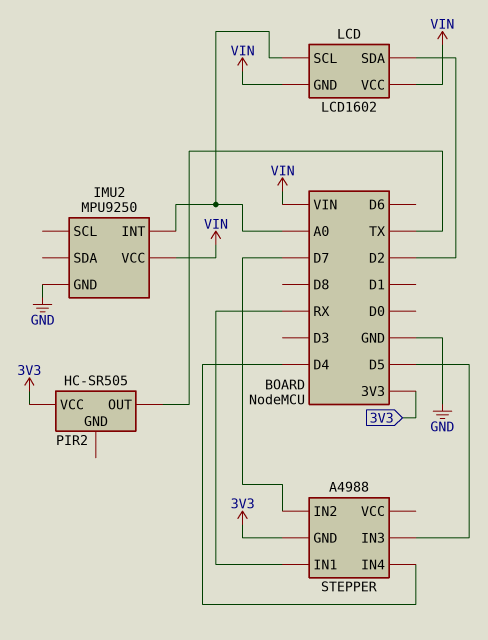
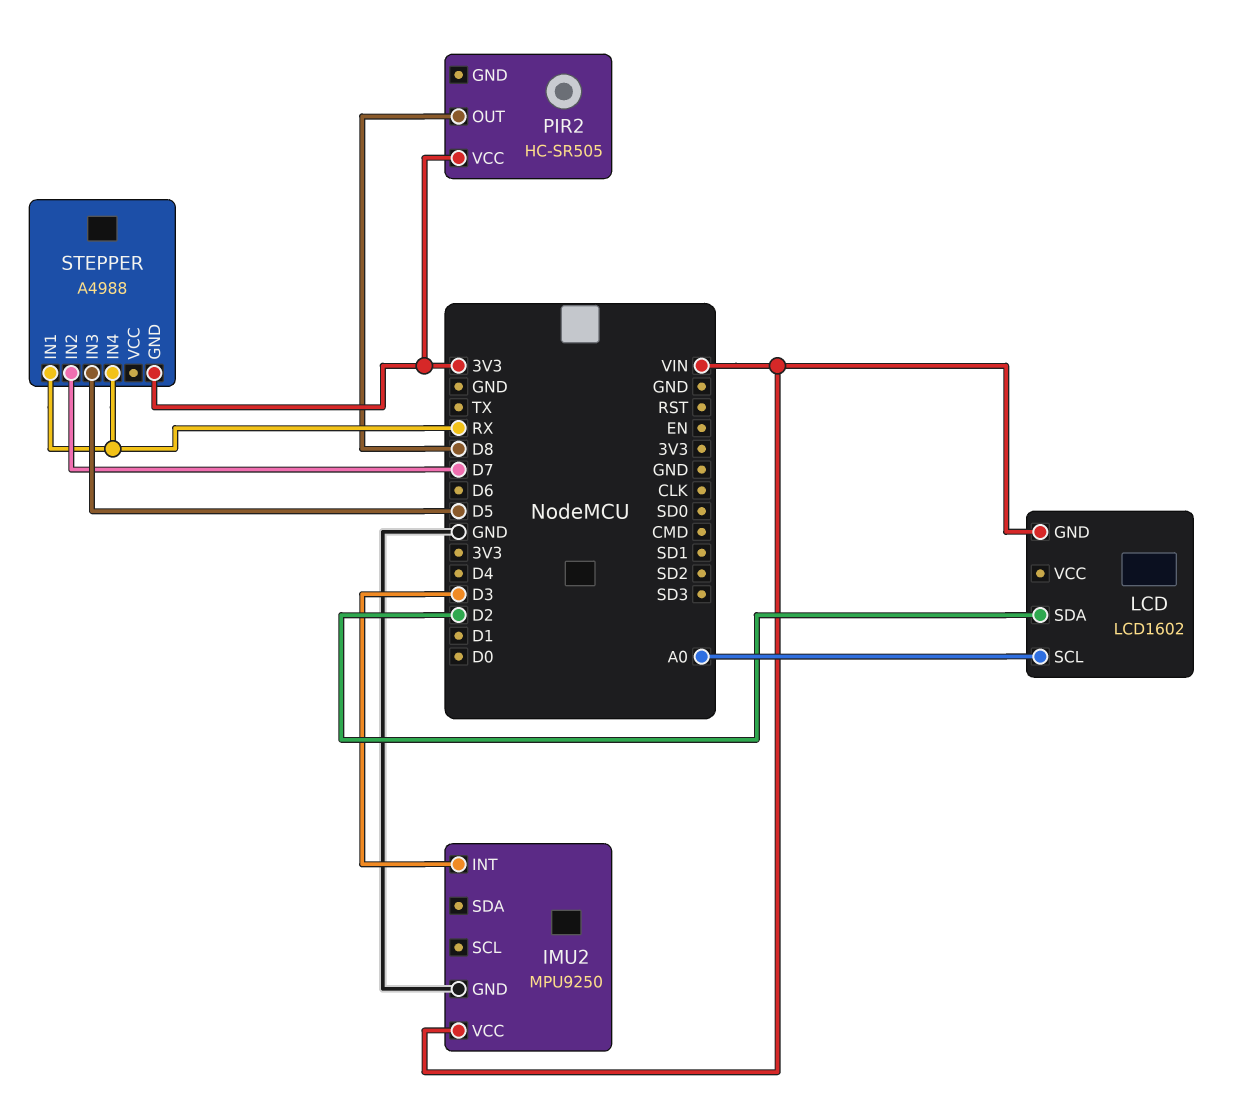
IMU2 pin INT: A0 -> D3
LCD pin VCC: VIN -> none
PIR2 pin OUT: TX -> D8
STEPPER pin IN4: D4 -> RX

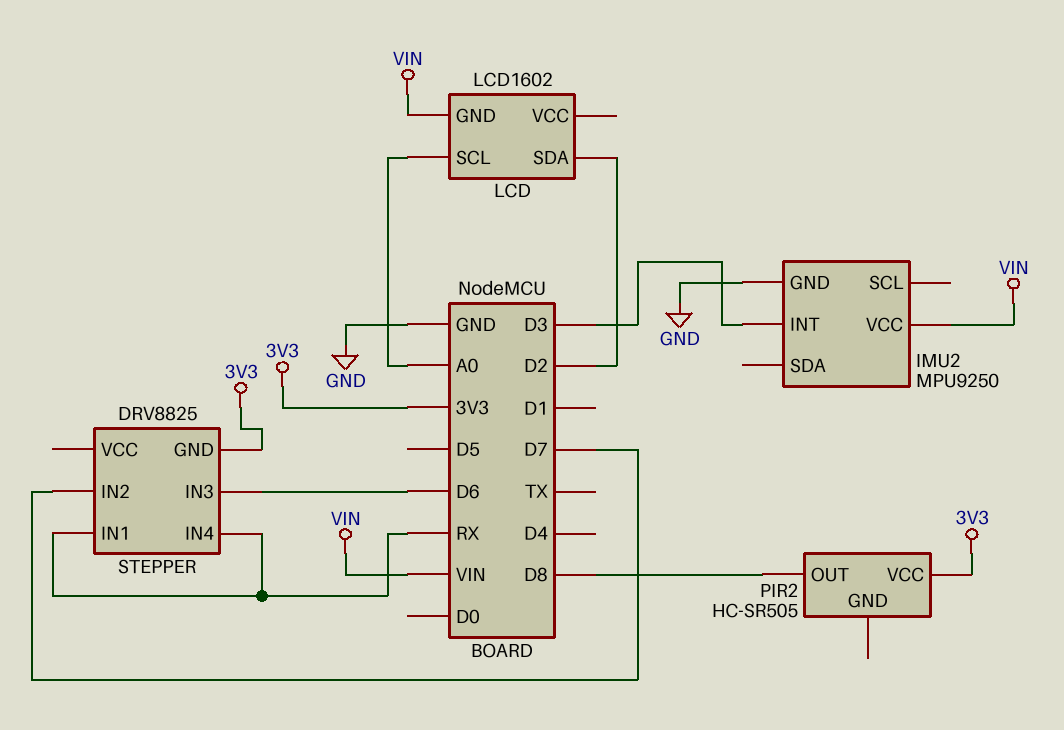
STEPPER: A4988 -> DRV8825
STEPPER pin IN3: D5 -> D6

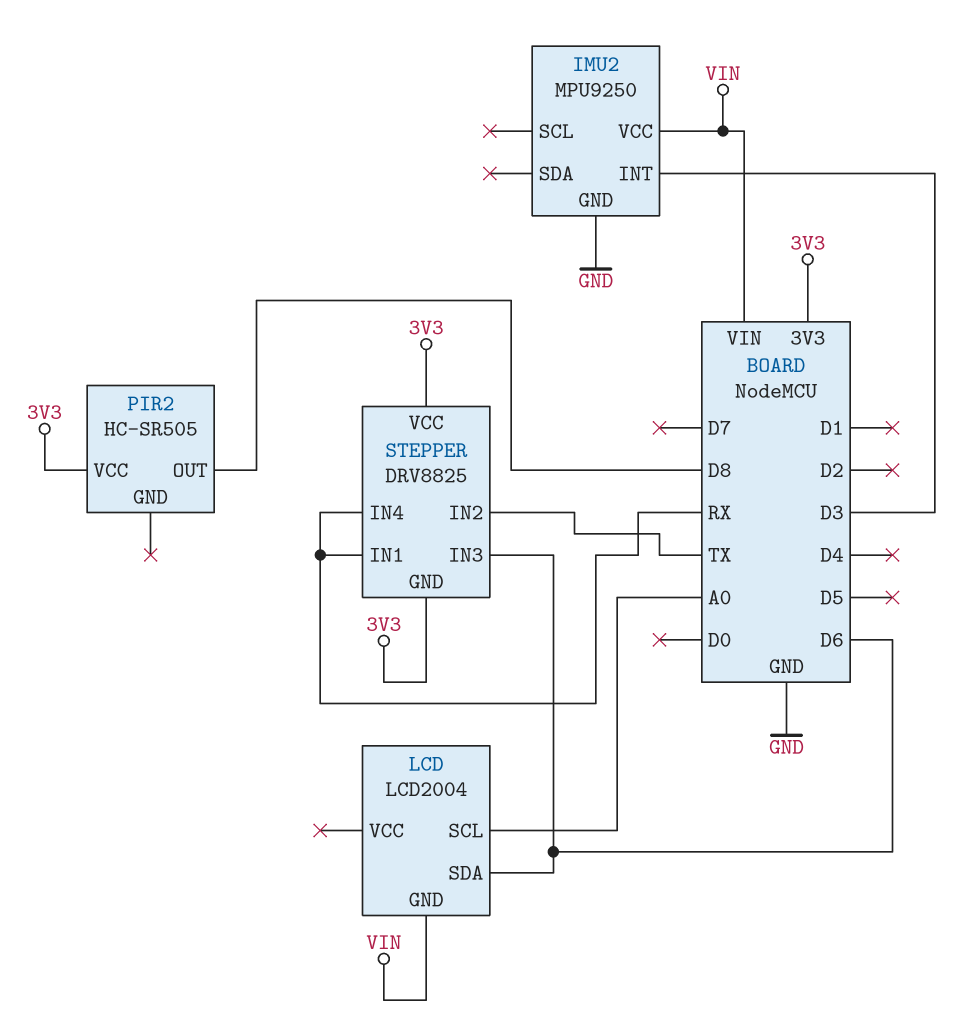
LCD: LCD1602 -> LCD2004
LCD pin SDA: D2 -> D6
STEPPER pin IN2: D7 -> TX
STEPPER pin VCC: none -> 3V3

